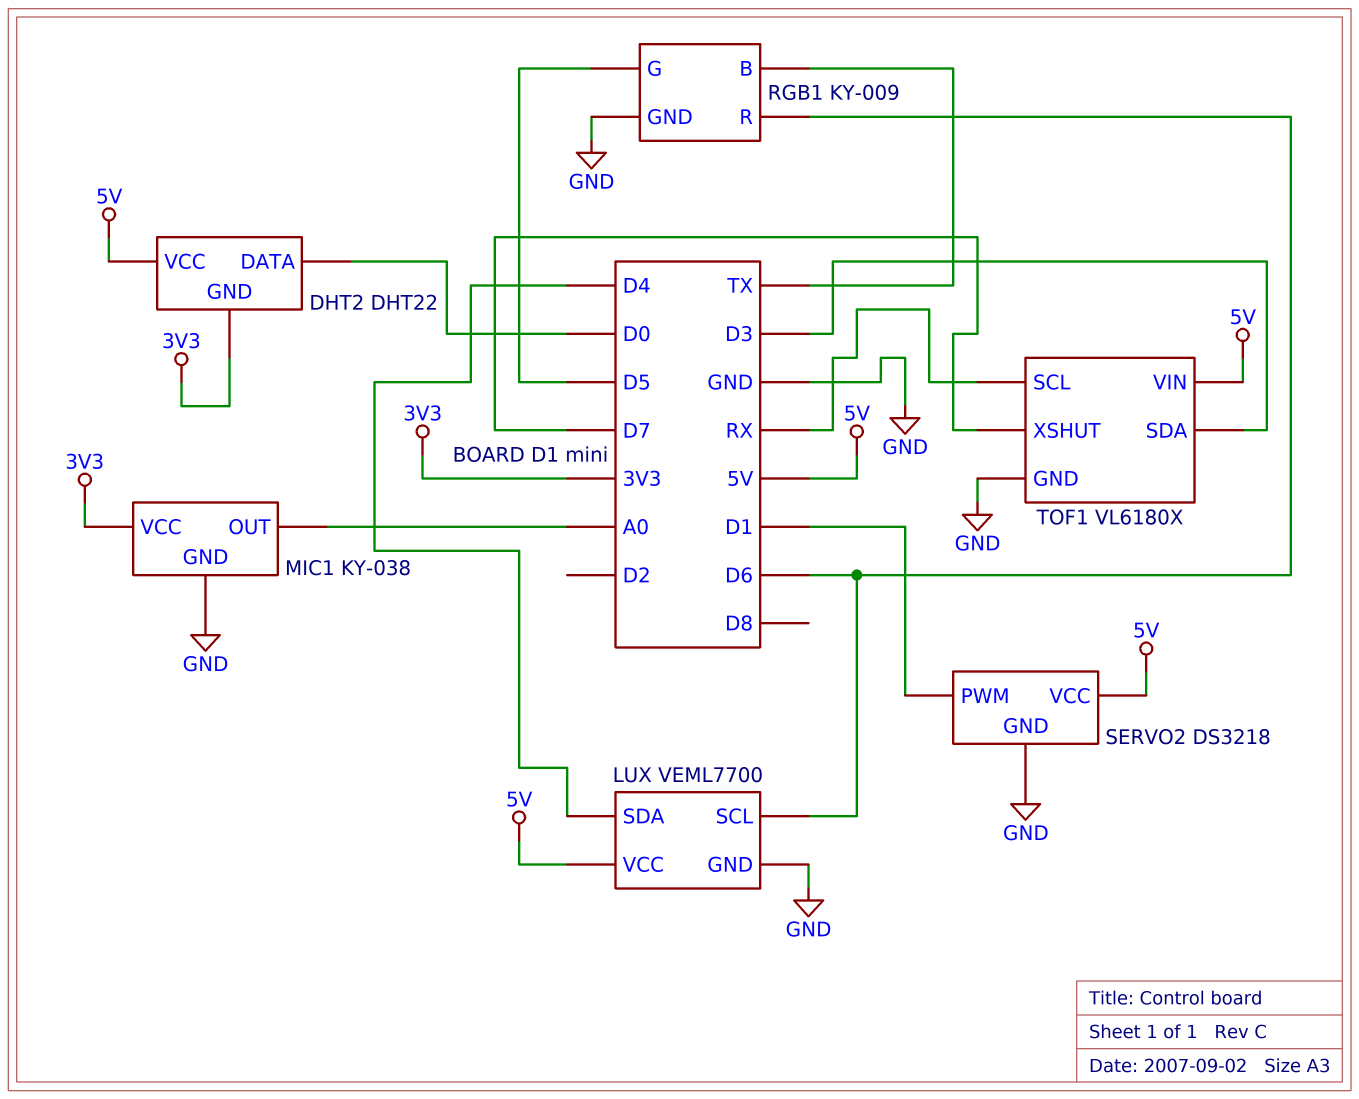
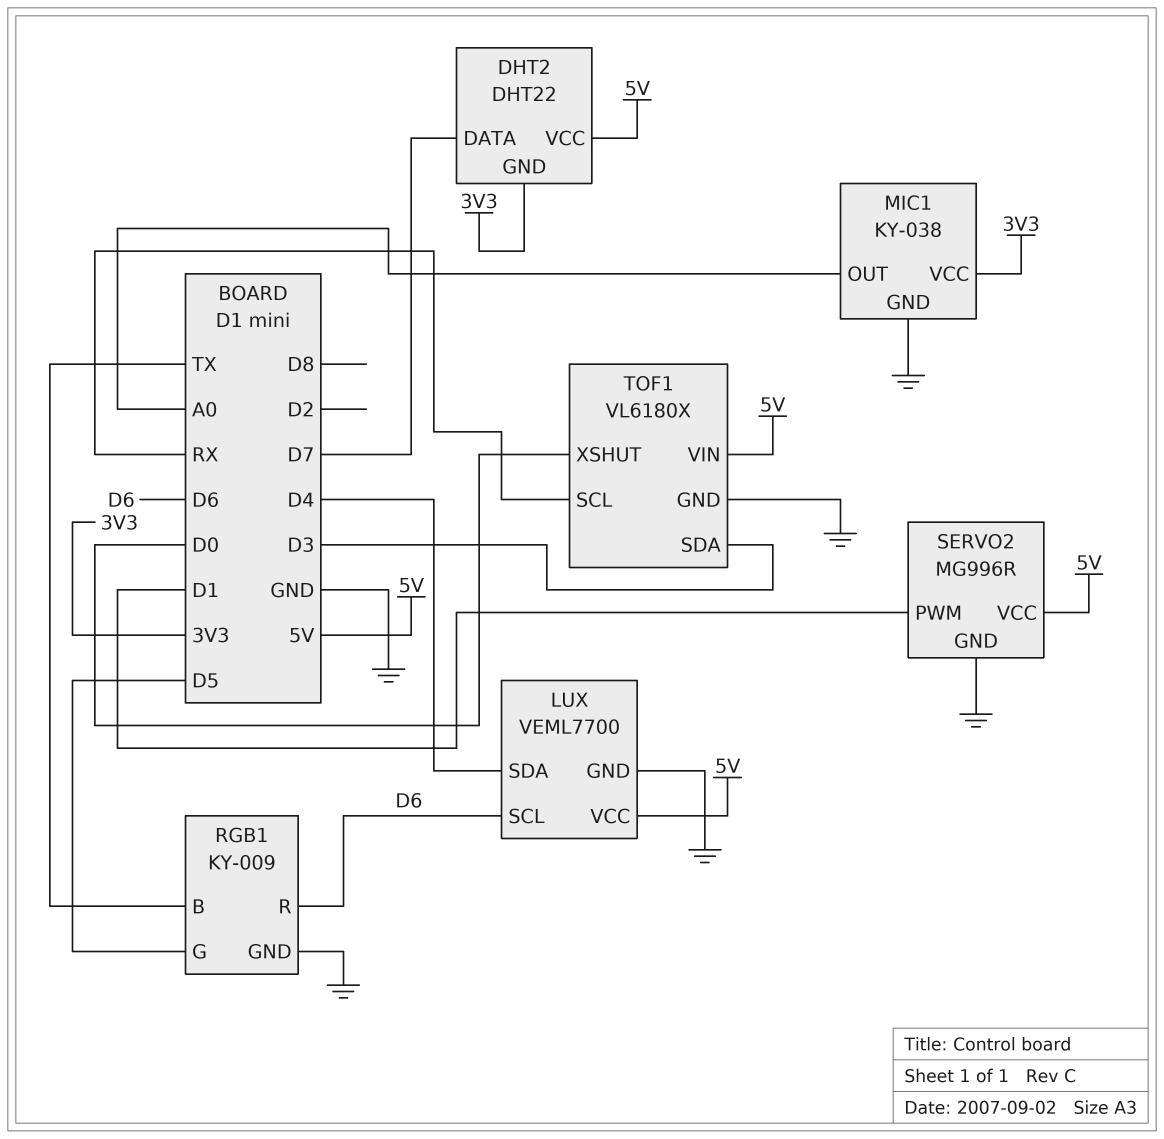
DHT2 pin DATA: D0 -> D7
SERVO2: DS3218 -> MG996R
TOF1 pin XSHUT: D7 -> D0

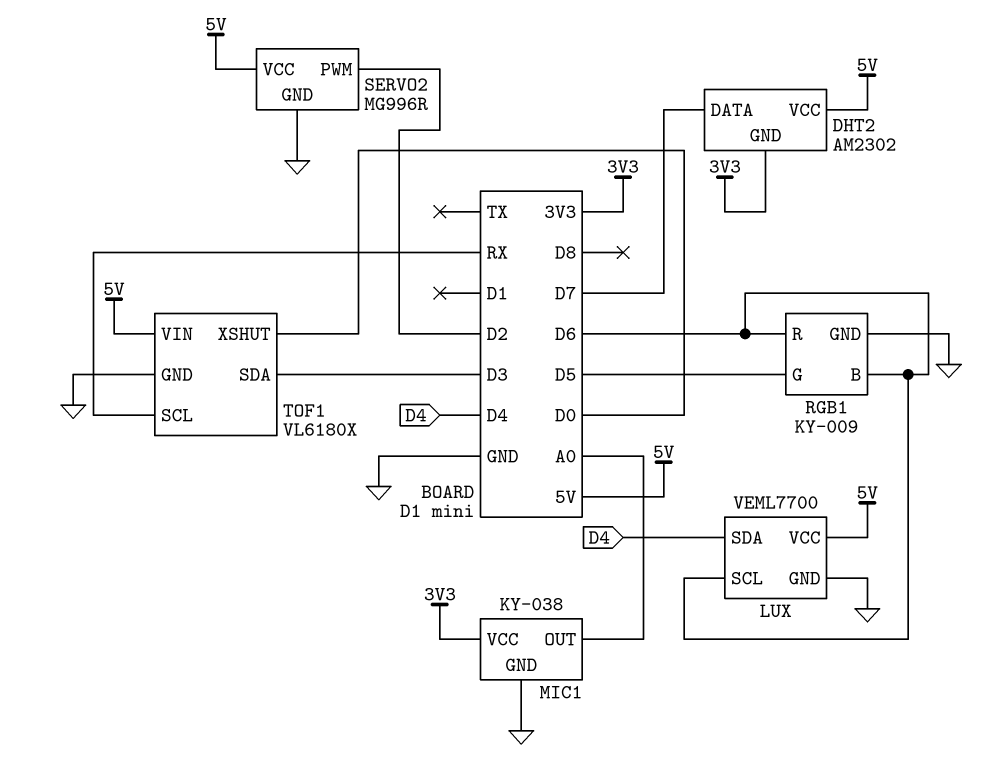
DHT2: DHT22 -> AM2302
RGB1 pin B: TX -> D6
SERVO2 pin PWM: D1 -> D2

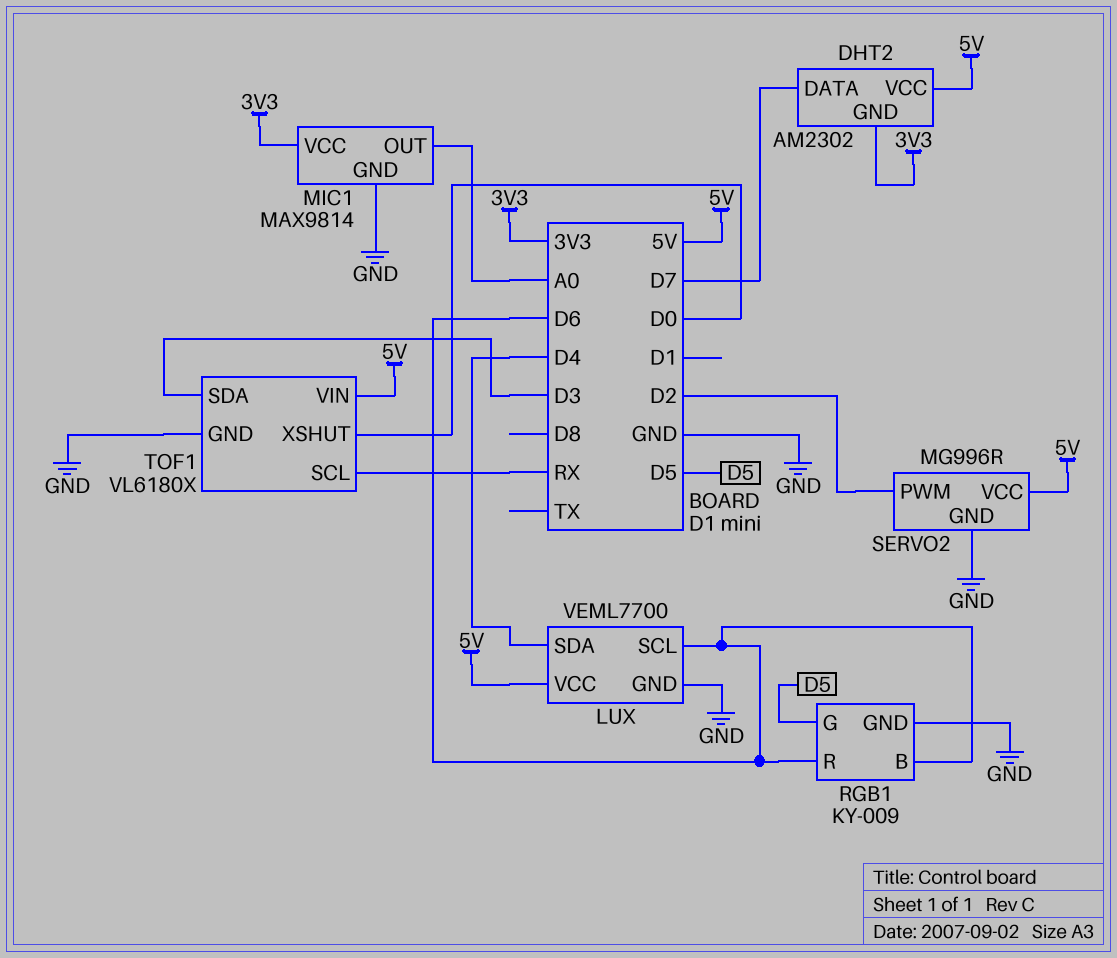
MIC1: KY-038 -> MAX9814

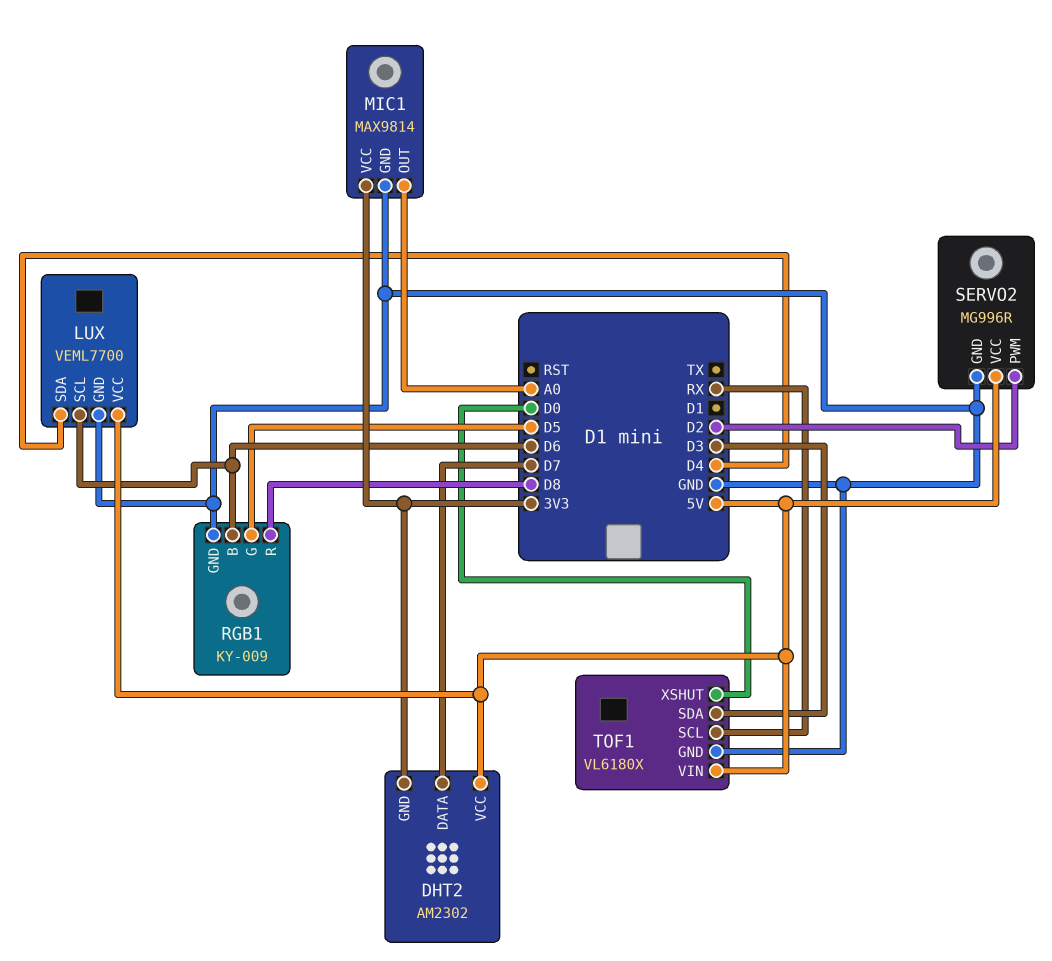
RGB1 pin R: D6 -> D8

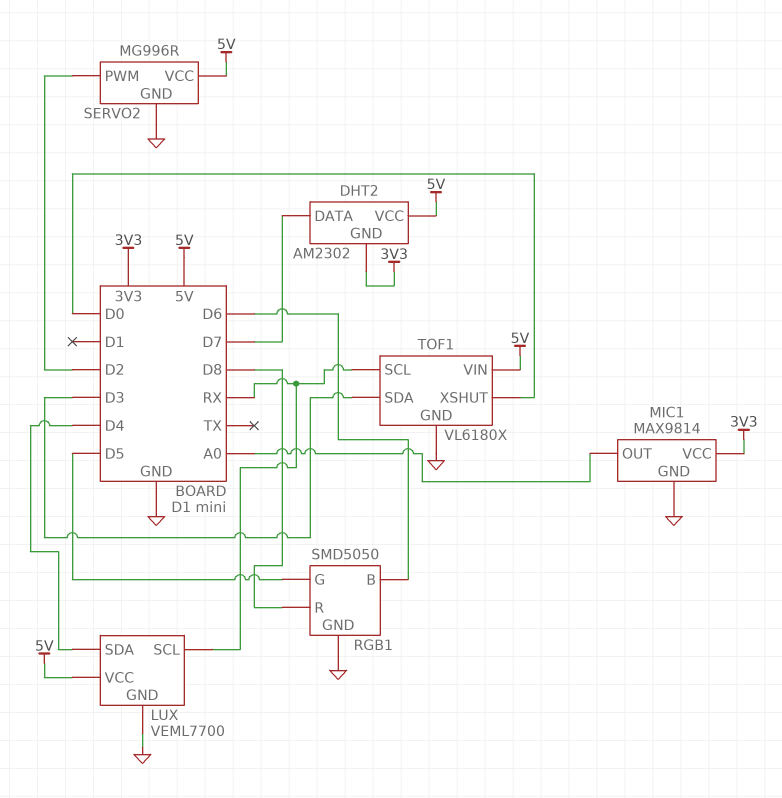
LUX pin SCL: D6 -> RX
RGB1: KY-009 -> SMD5050

